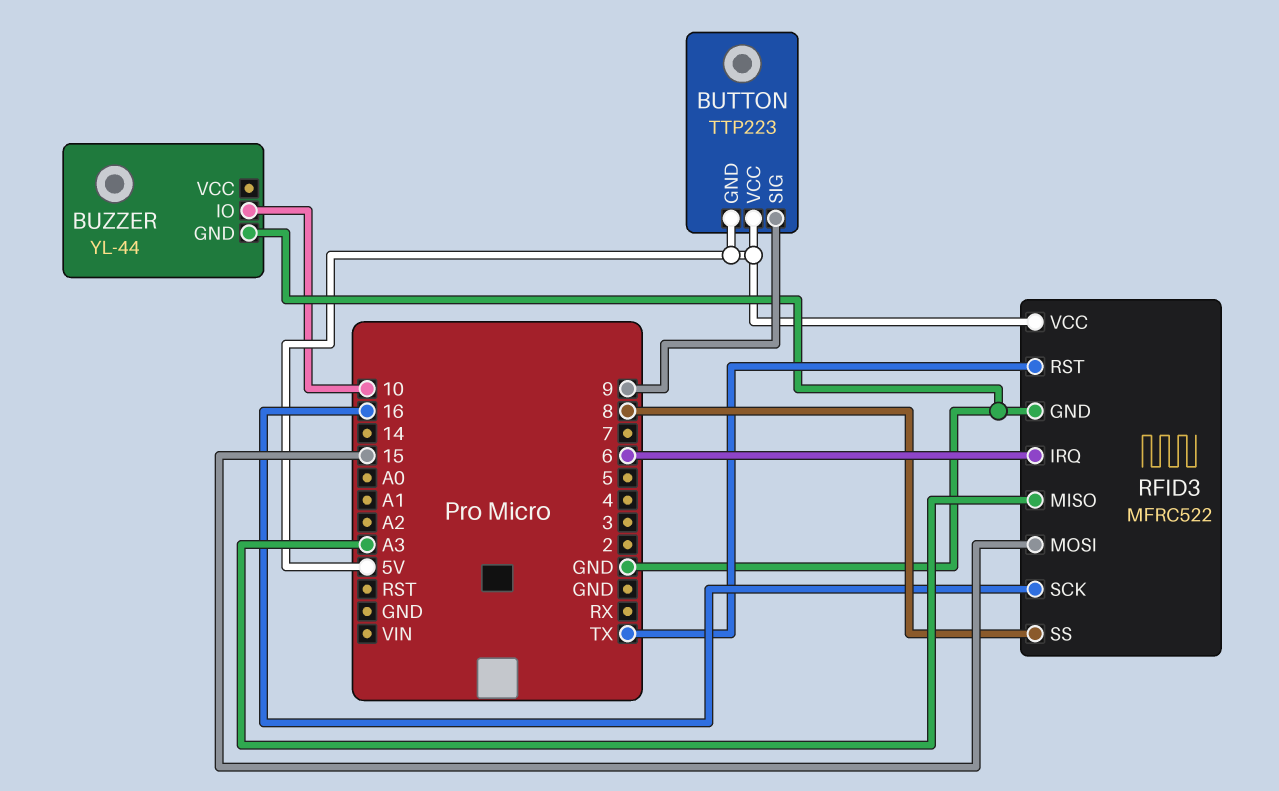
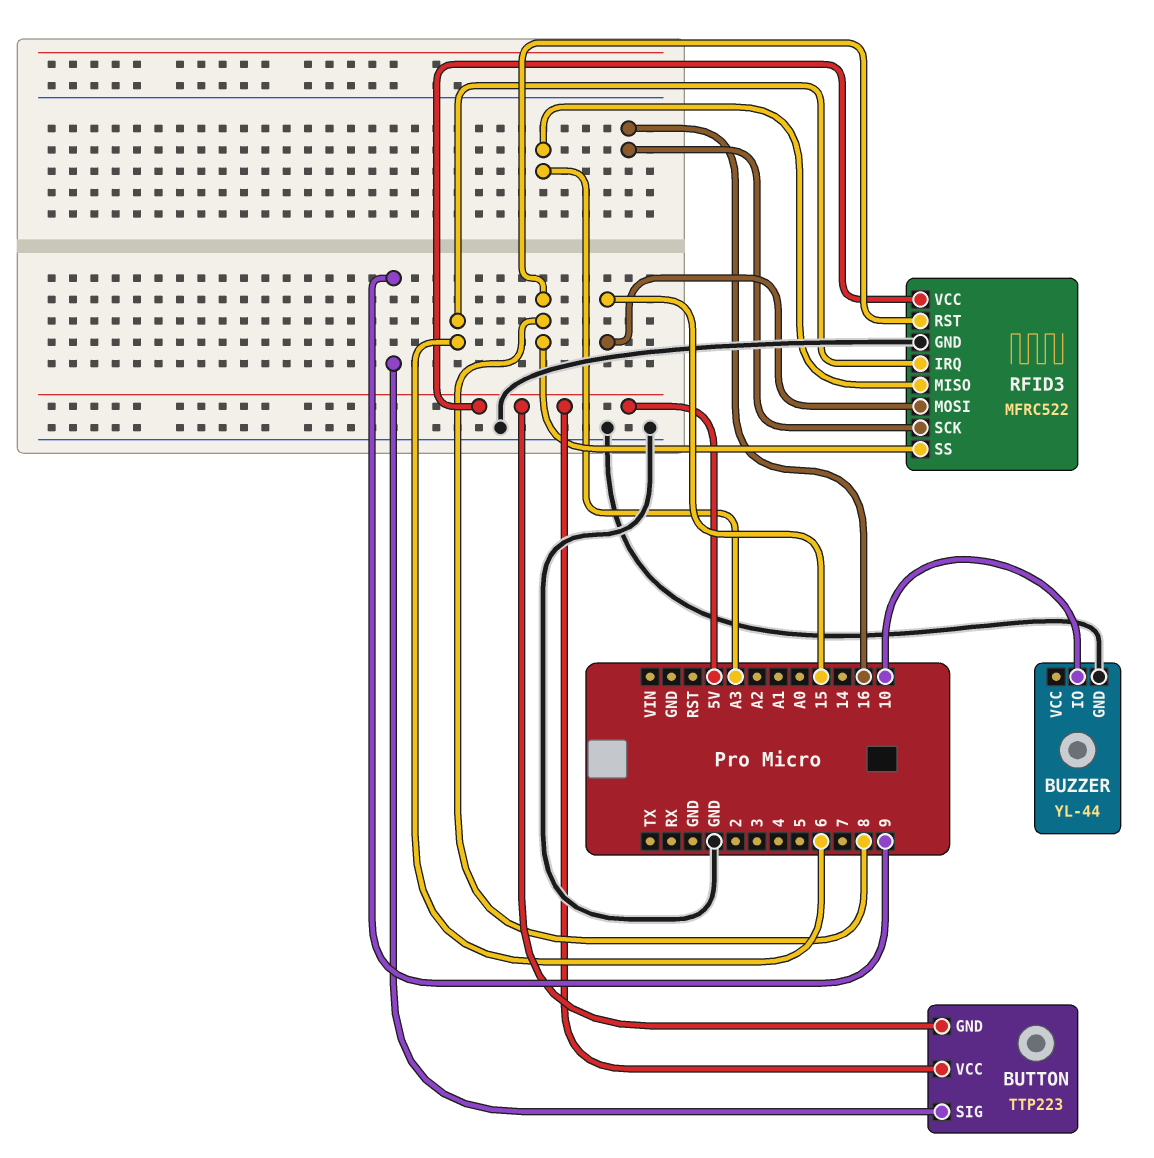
RFID3 pin RST: TX -> 8

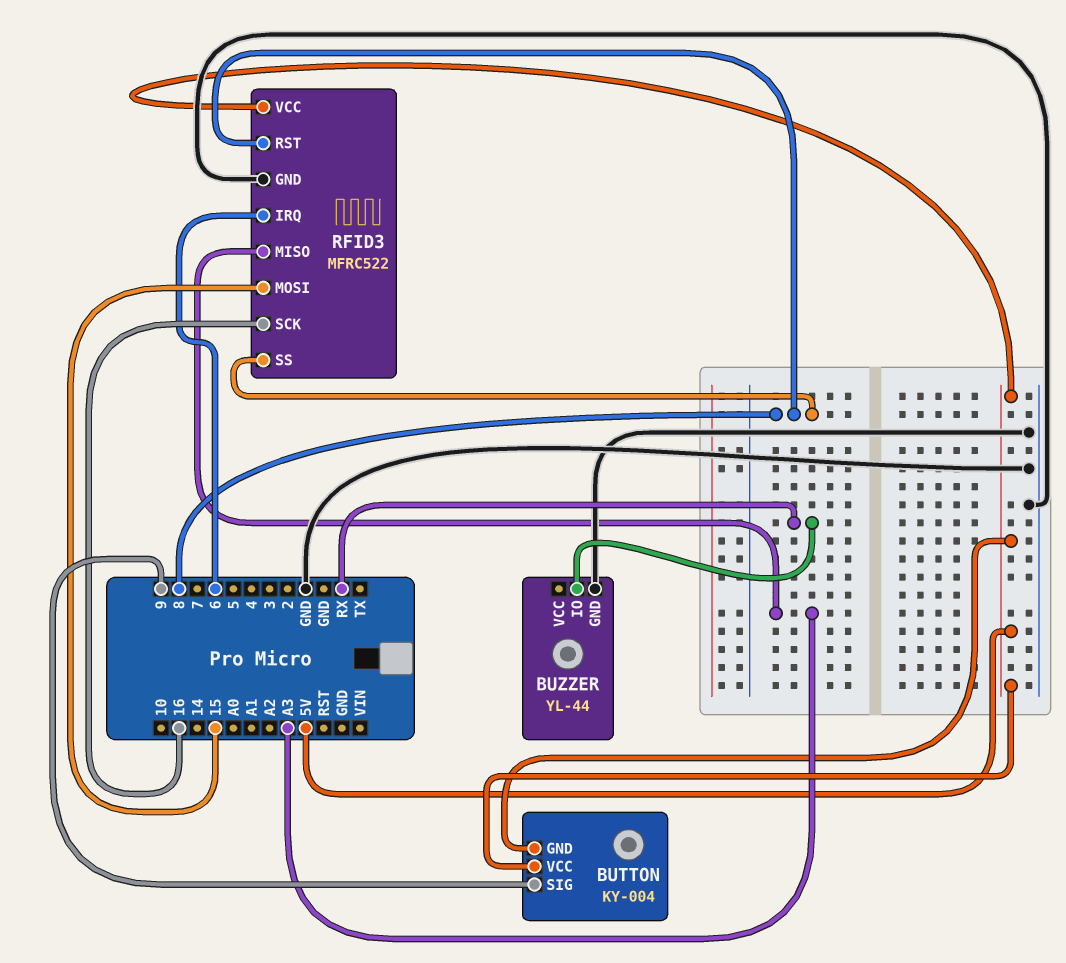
BUTTON: TTP223 -> KY-004
BUZZER pin IO: 10 -> RX

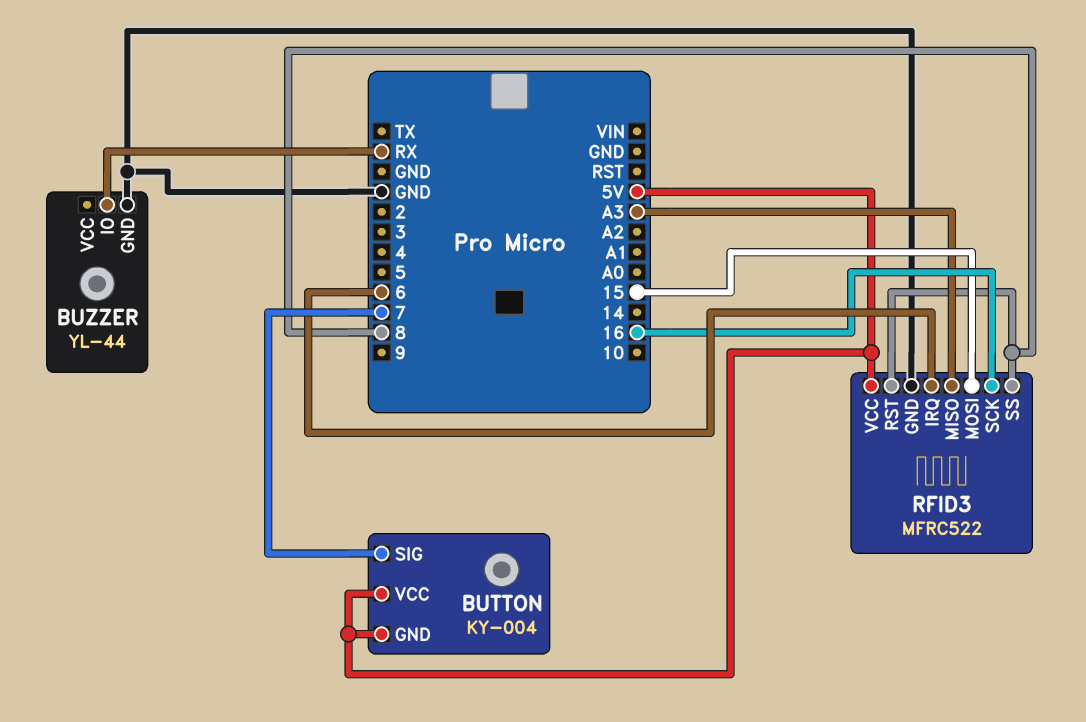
BUTTON pin SIG: 9 -> 7

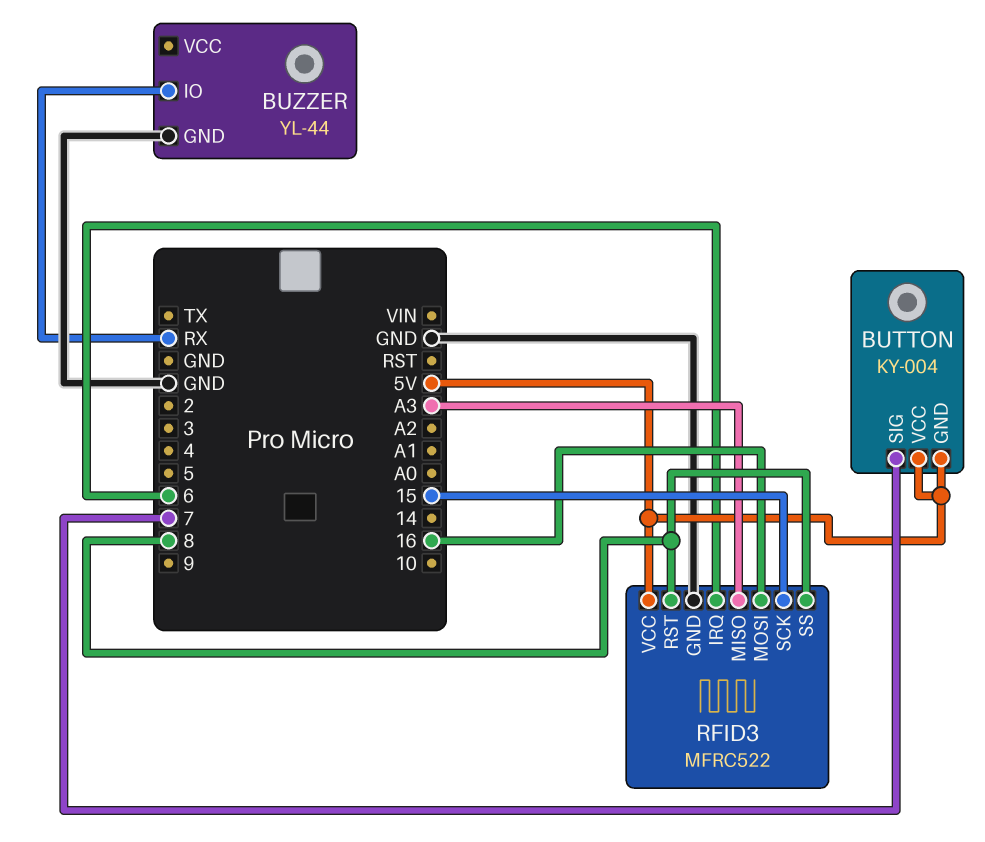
RFID3 pin MOSI: 15 -> 16
RFID3 pin SCK: 16 -> 15

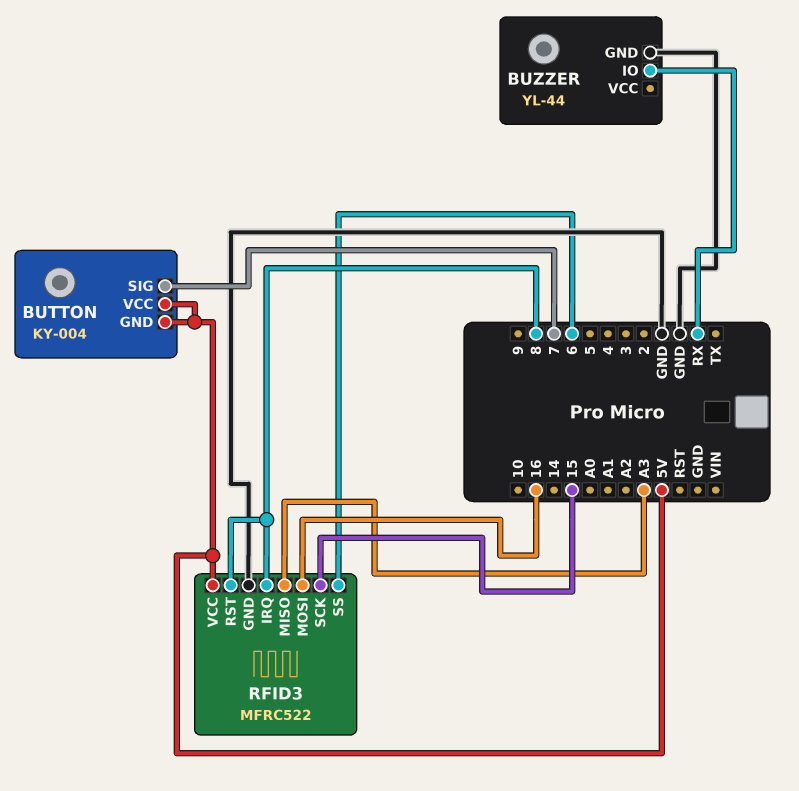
RFID3 pin IRQ: 6 -> 8
RFID3 pin SS: 8 -> 6

